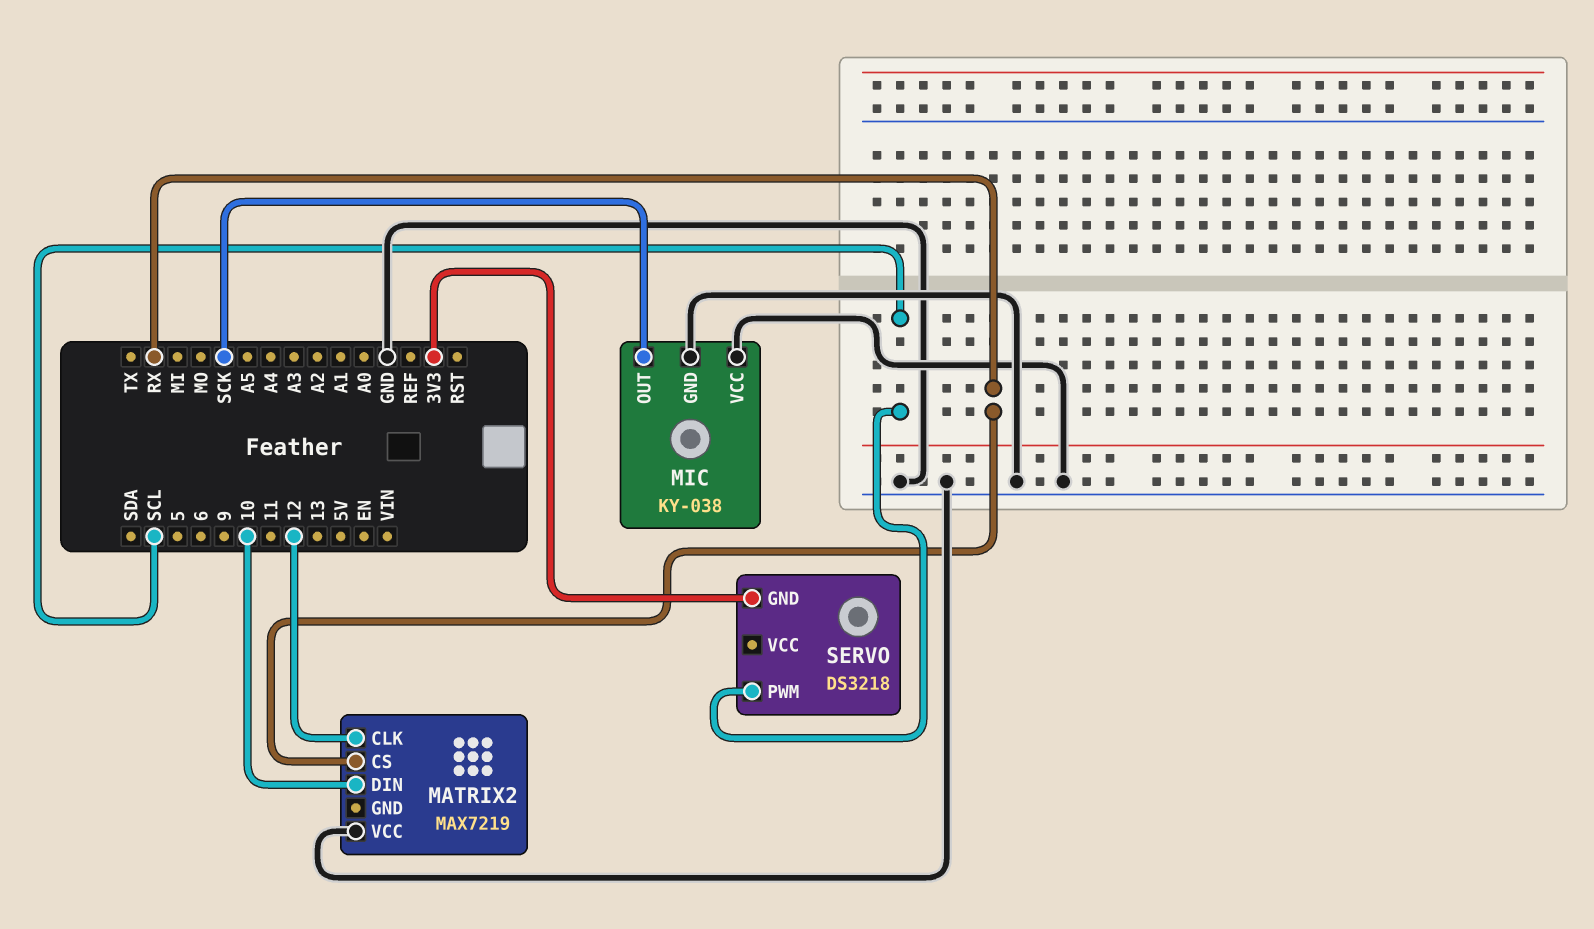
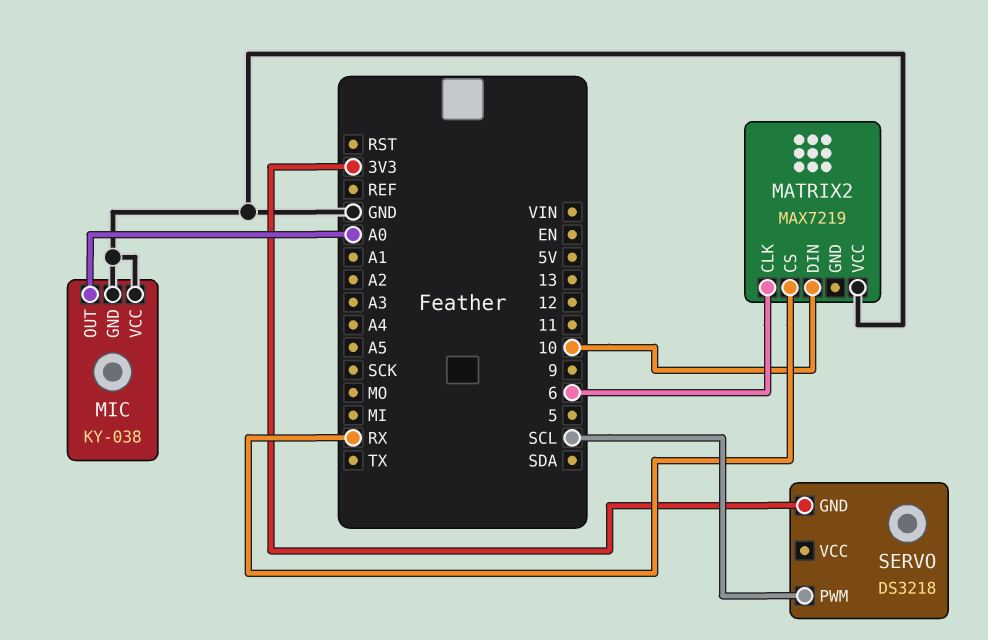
MATRIX2 pin CLK: 12 -> 6
MIC pin OUT: SCK -> A0

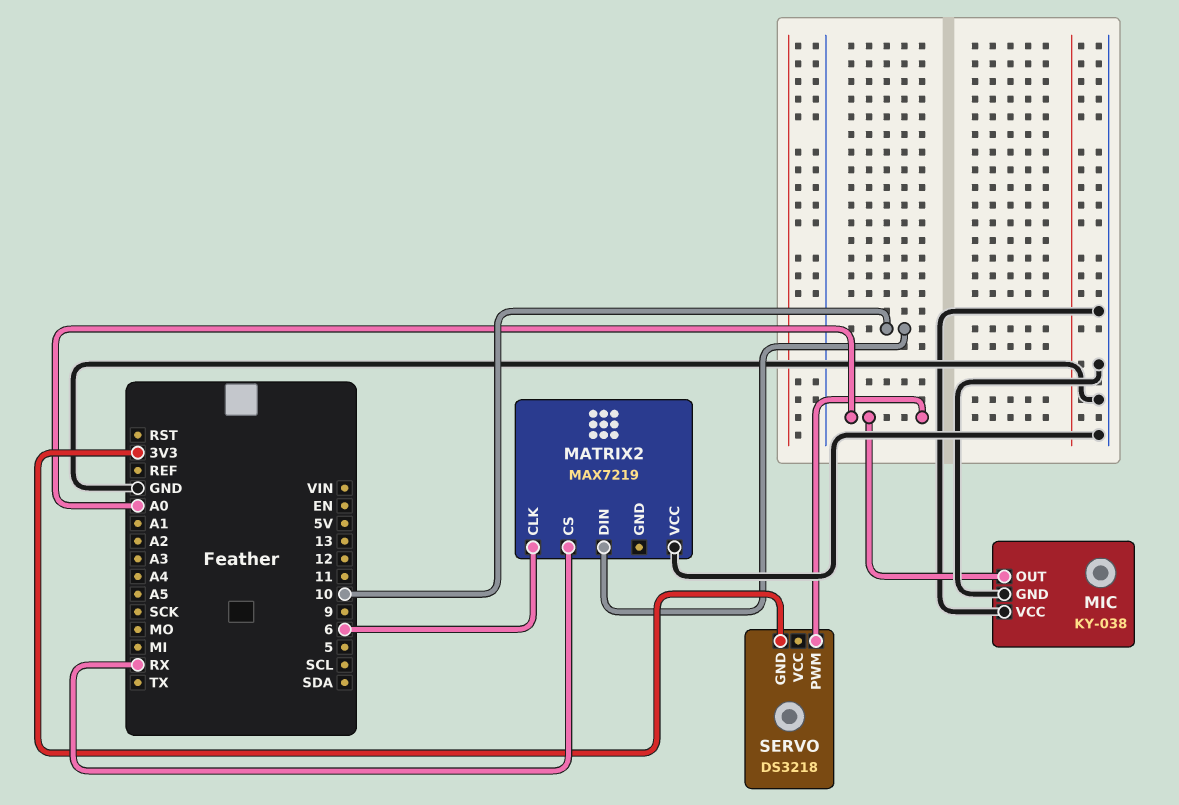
SERVO pin PWM: SCL -> A0

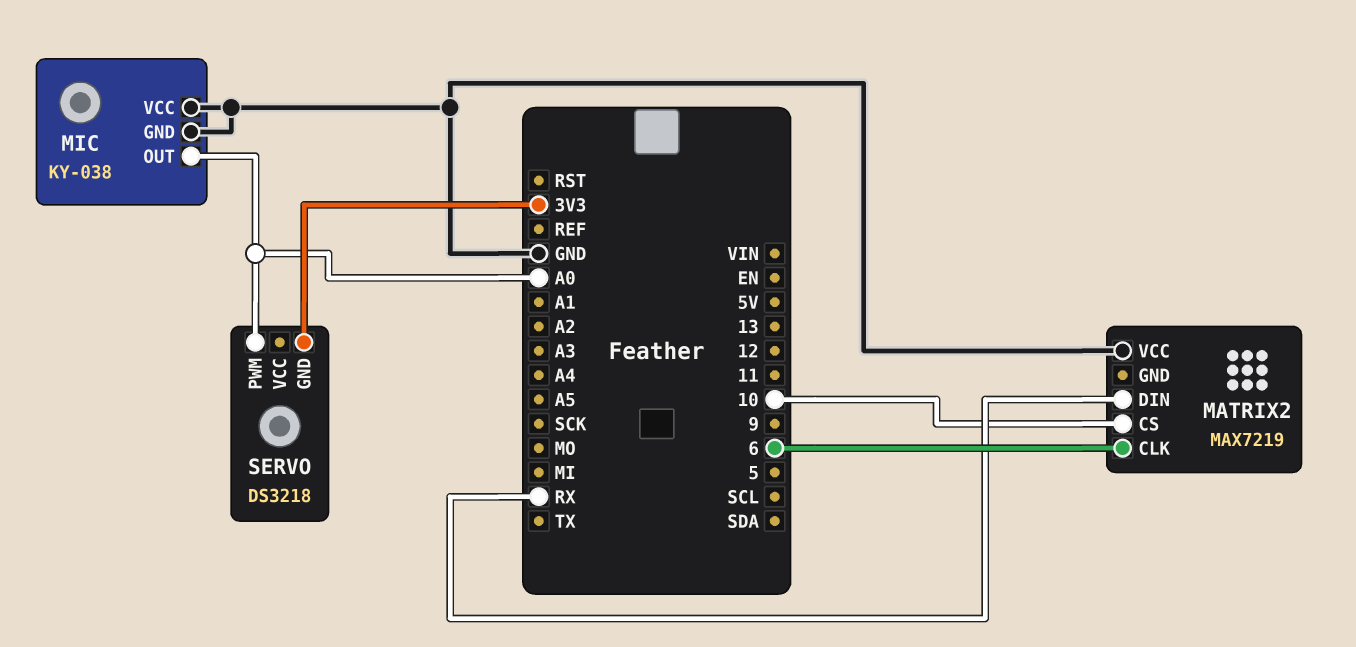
MATRIX2 pin CS: RX -> 10
MATRIX2 pin DIN: 10 -> RX

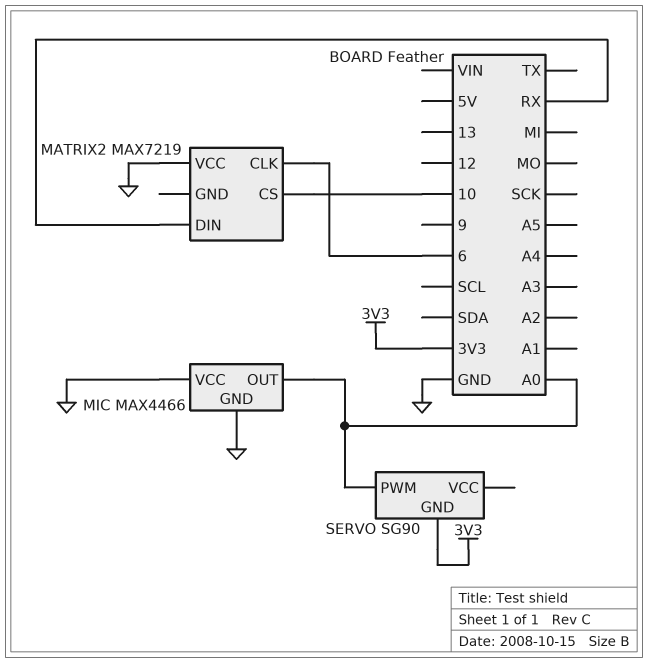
MIC: KY-038 -> MAX4466
SERVO: DS3218 -> SG90

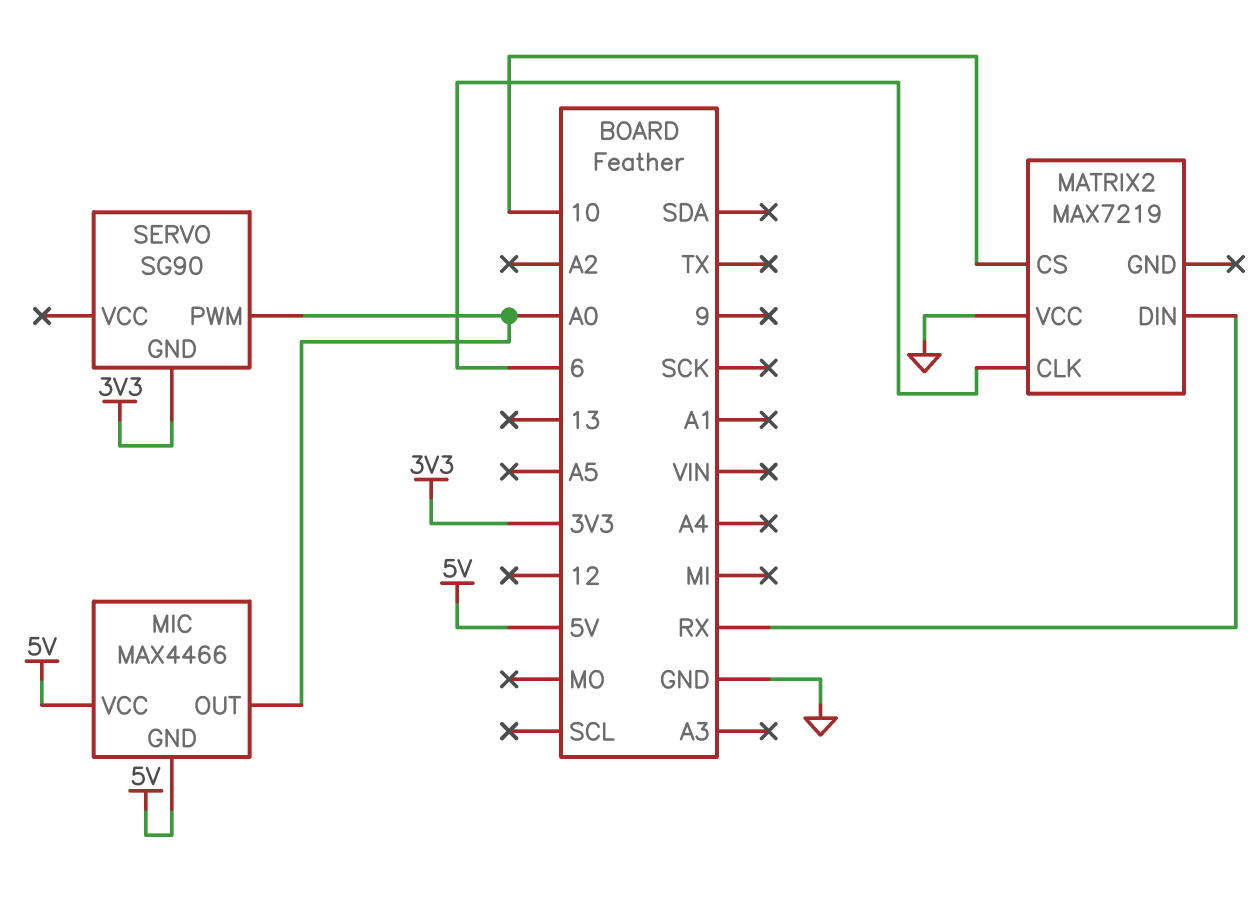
MIC pin GND: GND -> 5V
MIC pin VCC: GND -> 5V

